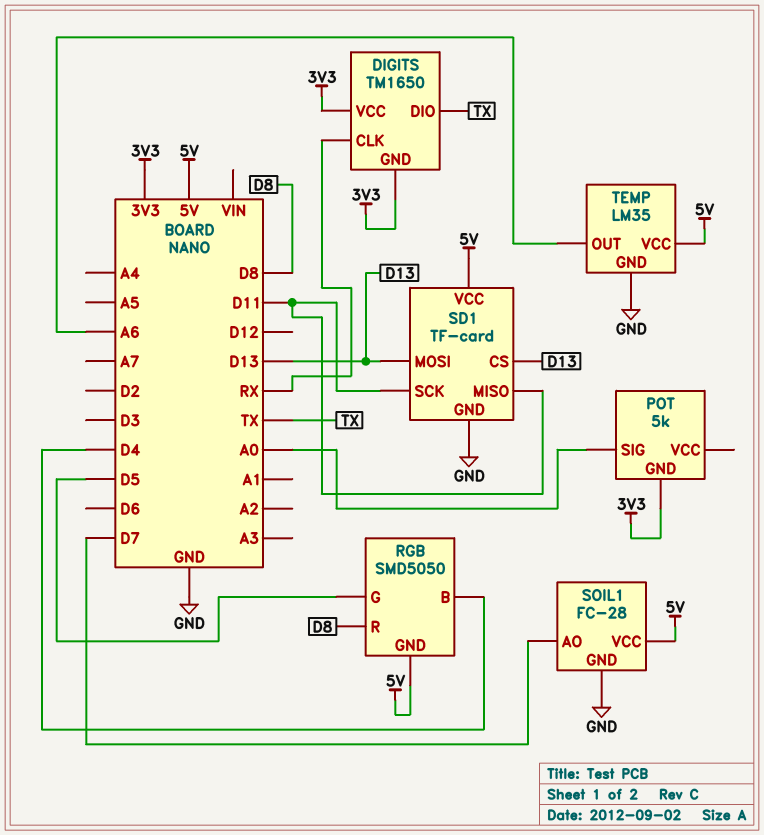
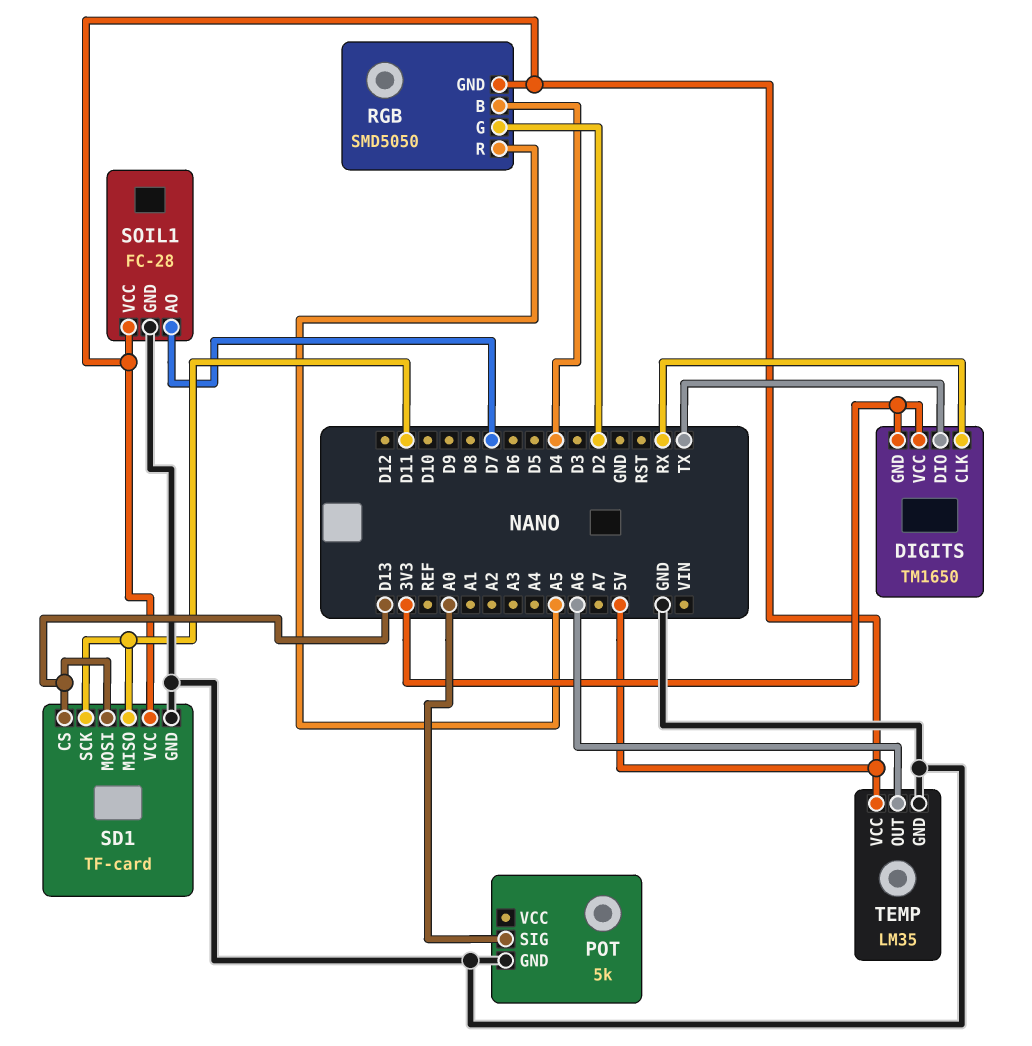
POT pin GND: 3V3 -> GND
RGB pin G: D5 -> D2
RGB pin R: D8 -> A5

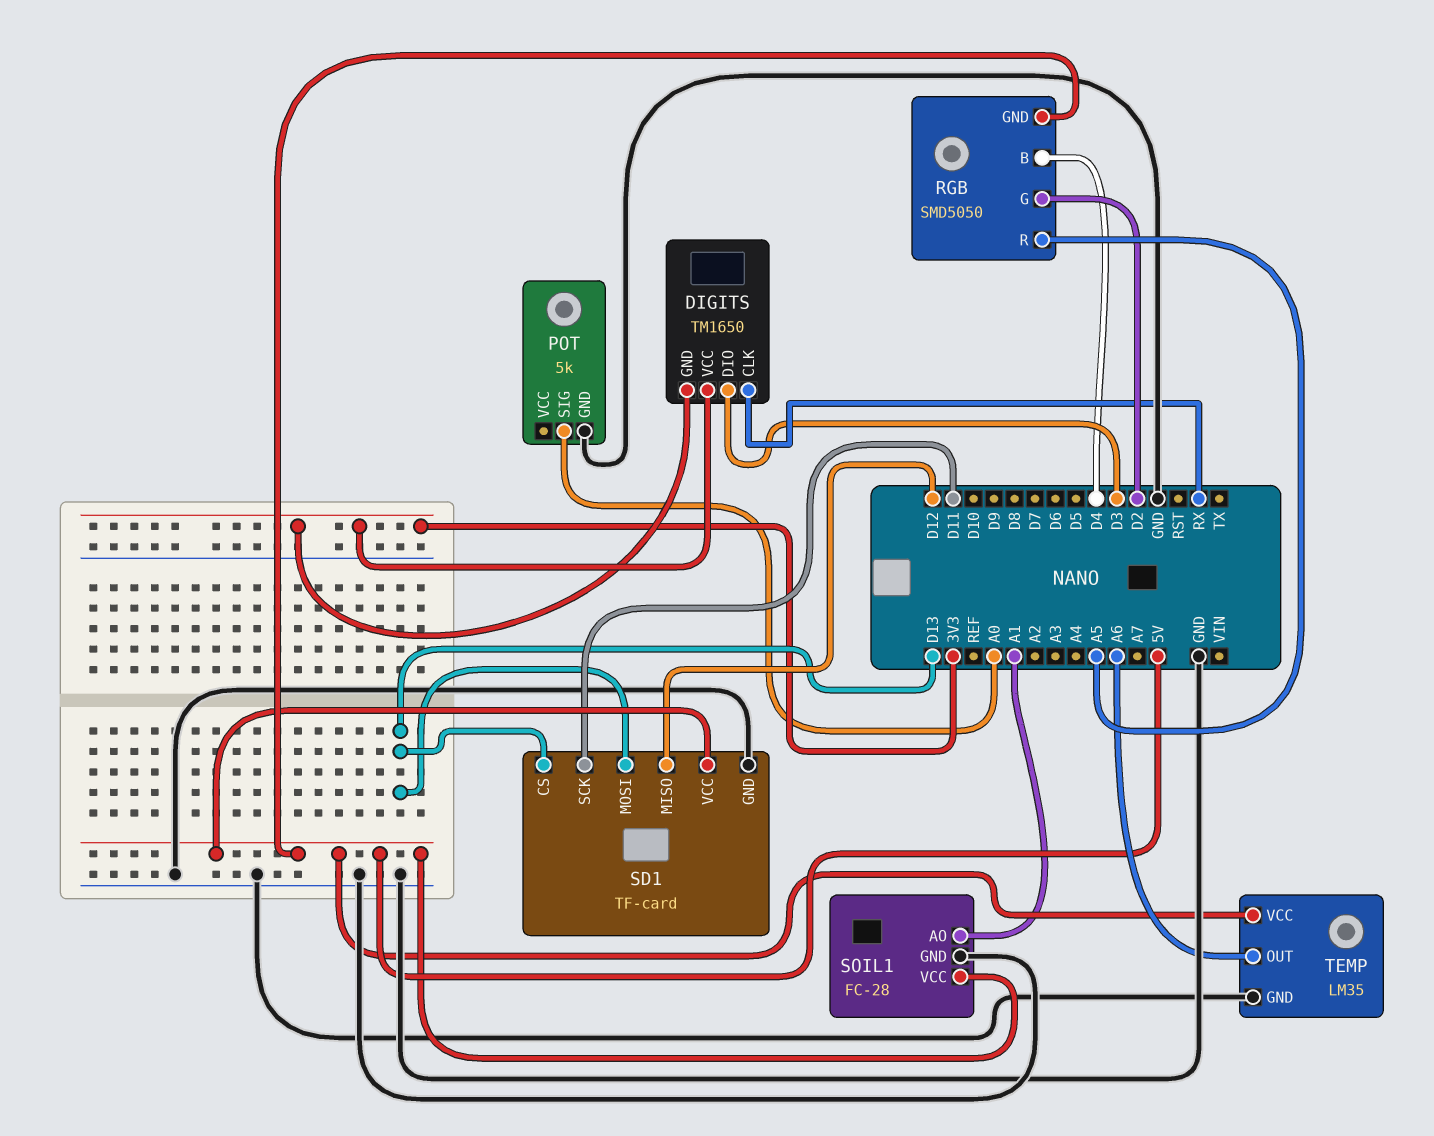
DIGITS pin DIO: TX -> D3
SD1 pin MISO: D11 -> D12
SOIL1 pin AO: D7 -> A1

